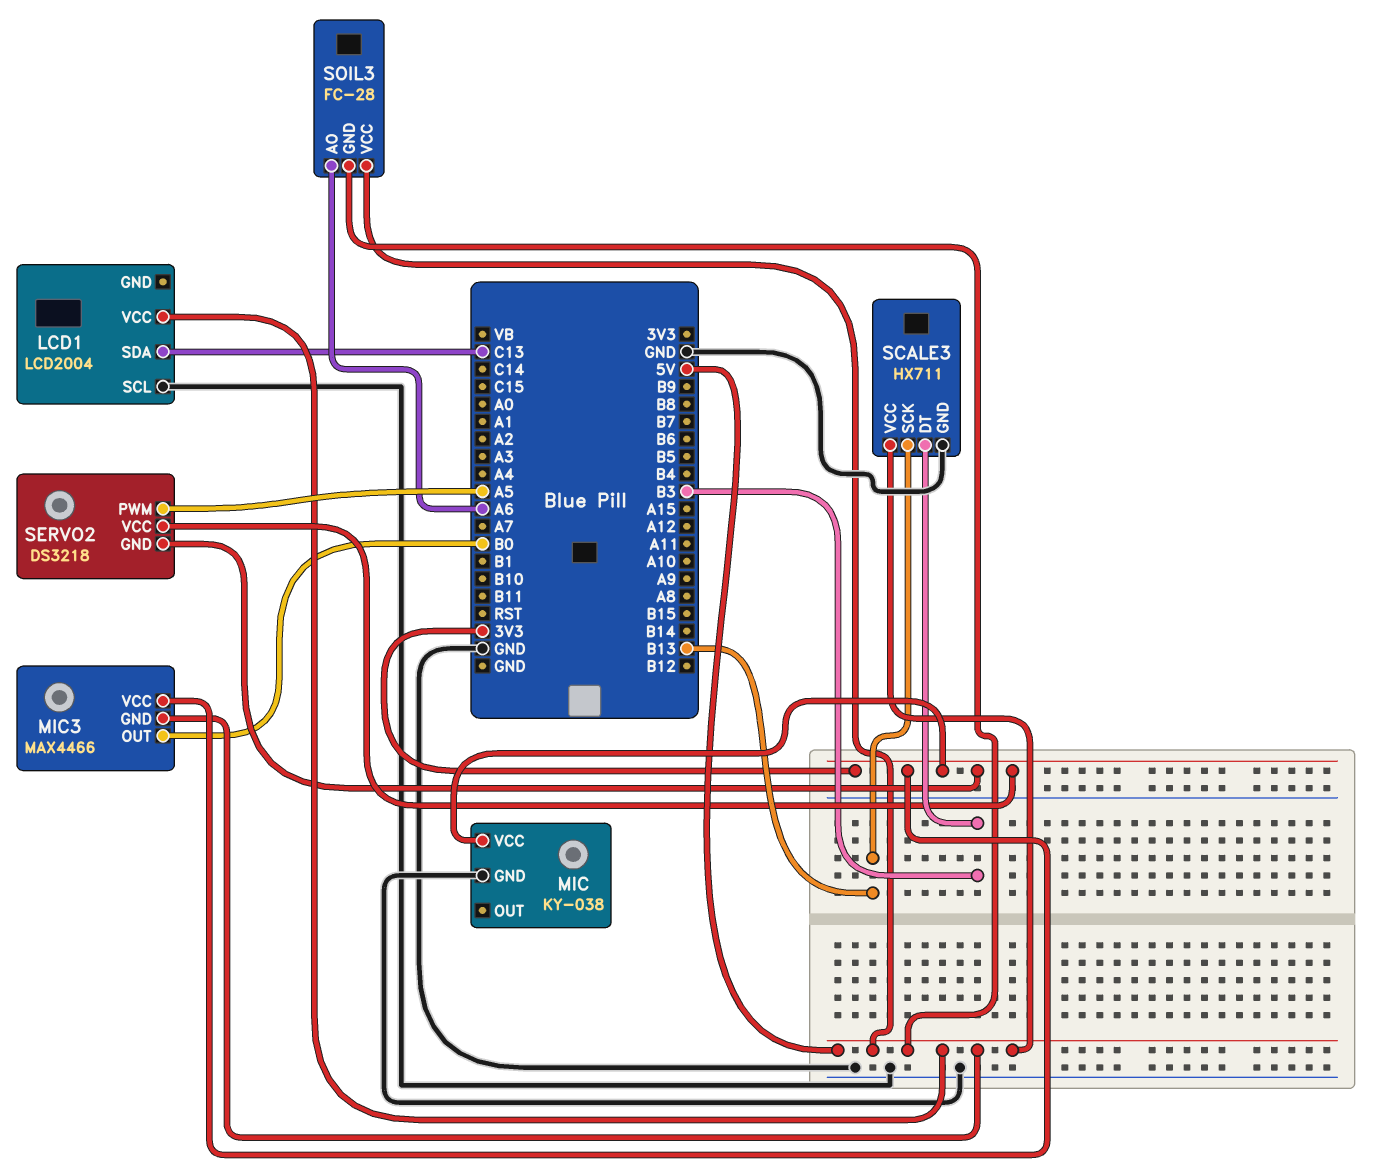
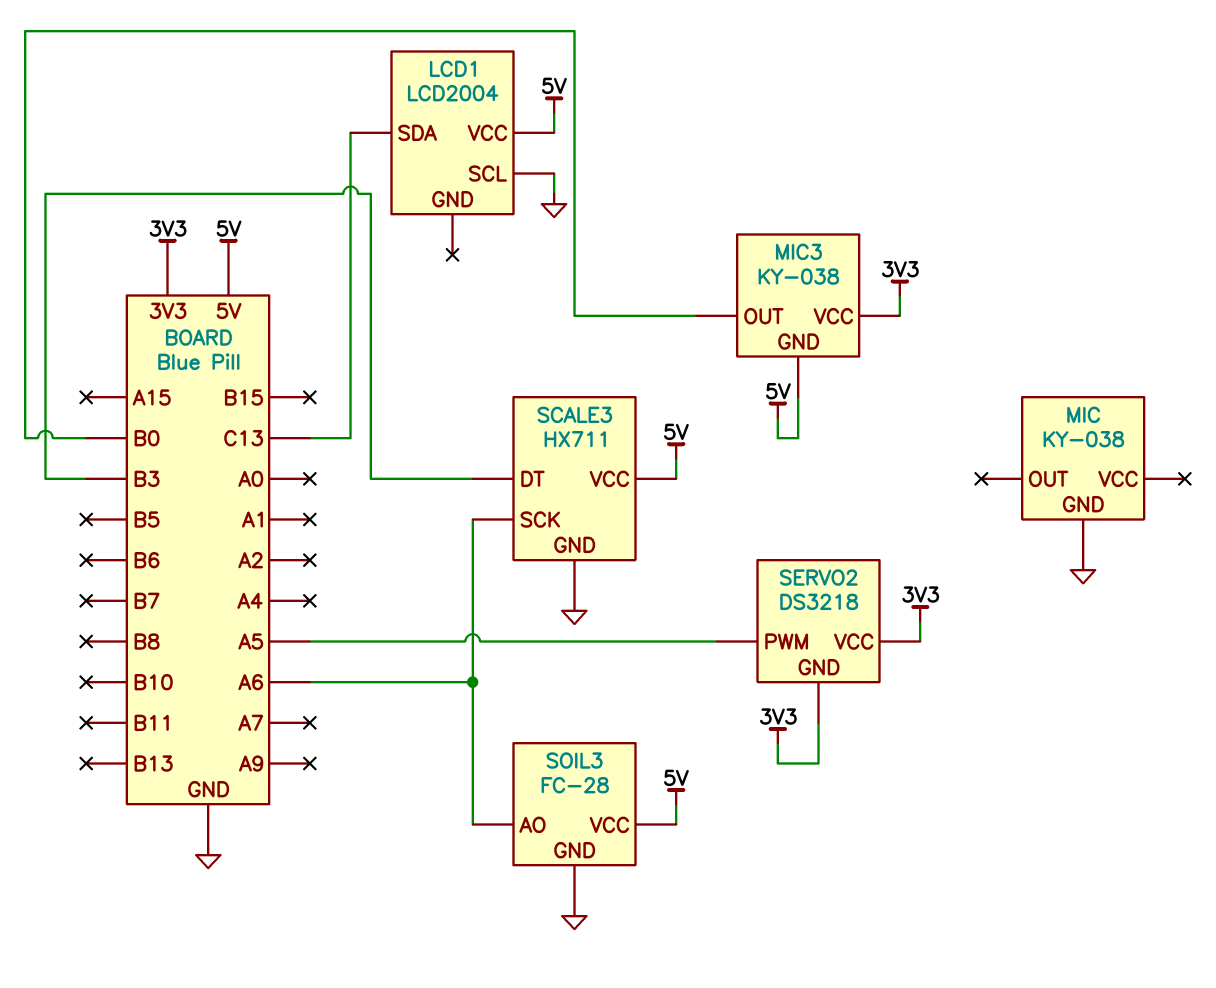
MIC pin VCC: 3V3 -> none
MIC3: MAX4466 -> KY-038
SCALE3 pin SCK: B13 -> A6
SOIL3 pin GND: 5V -> GND

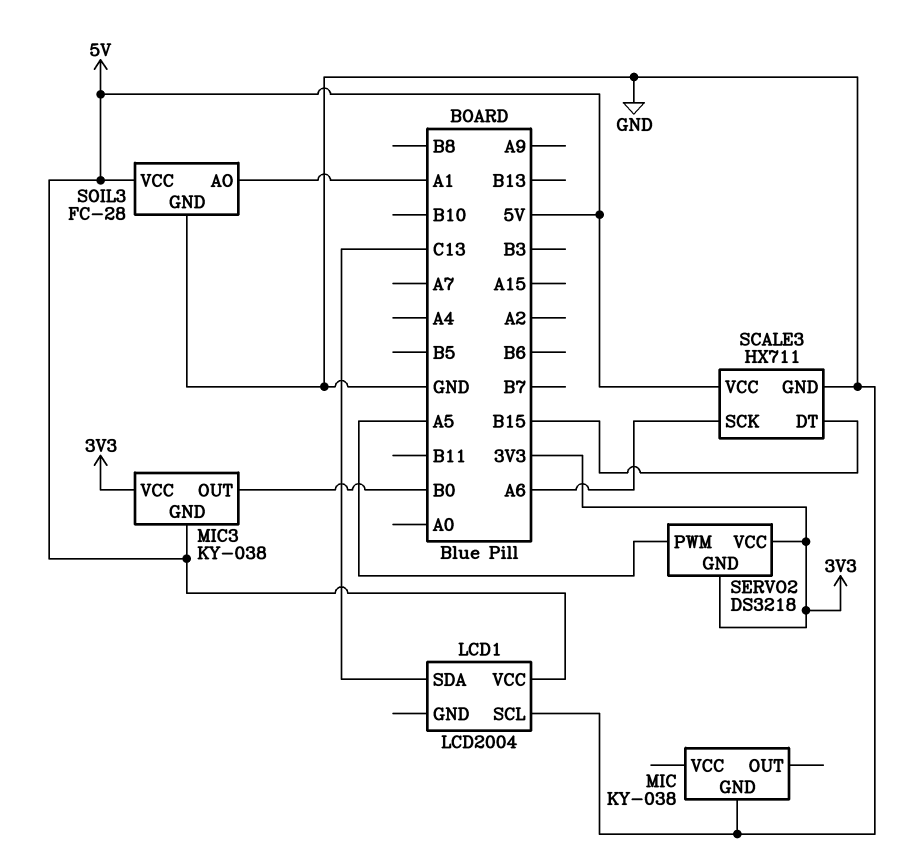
SCALE3 pin DT: B3 -> B15
SOIL3 pin AO: A6 -> A1

